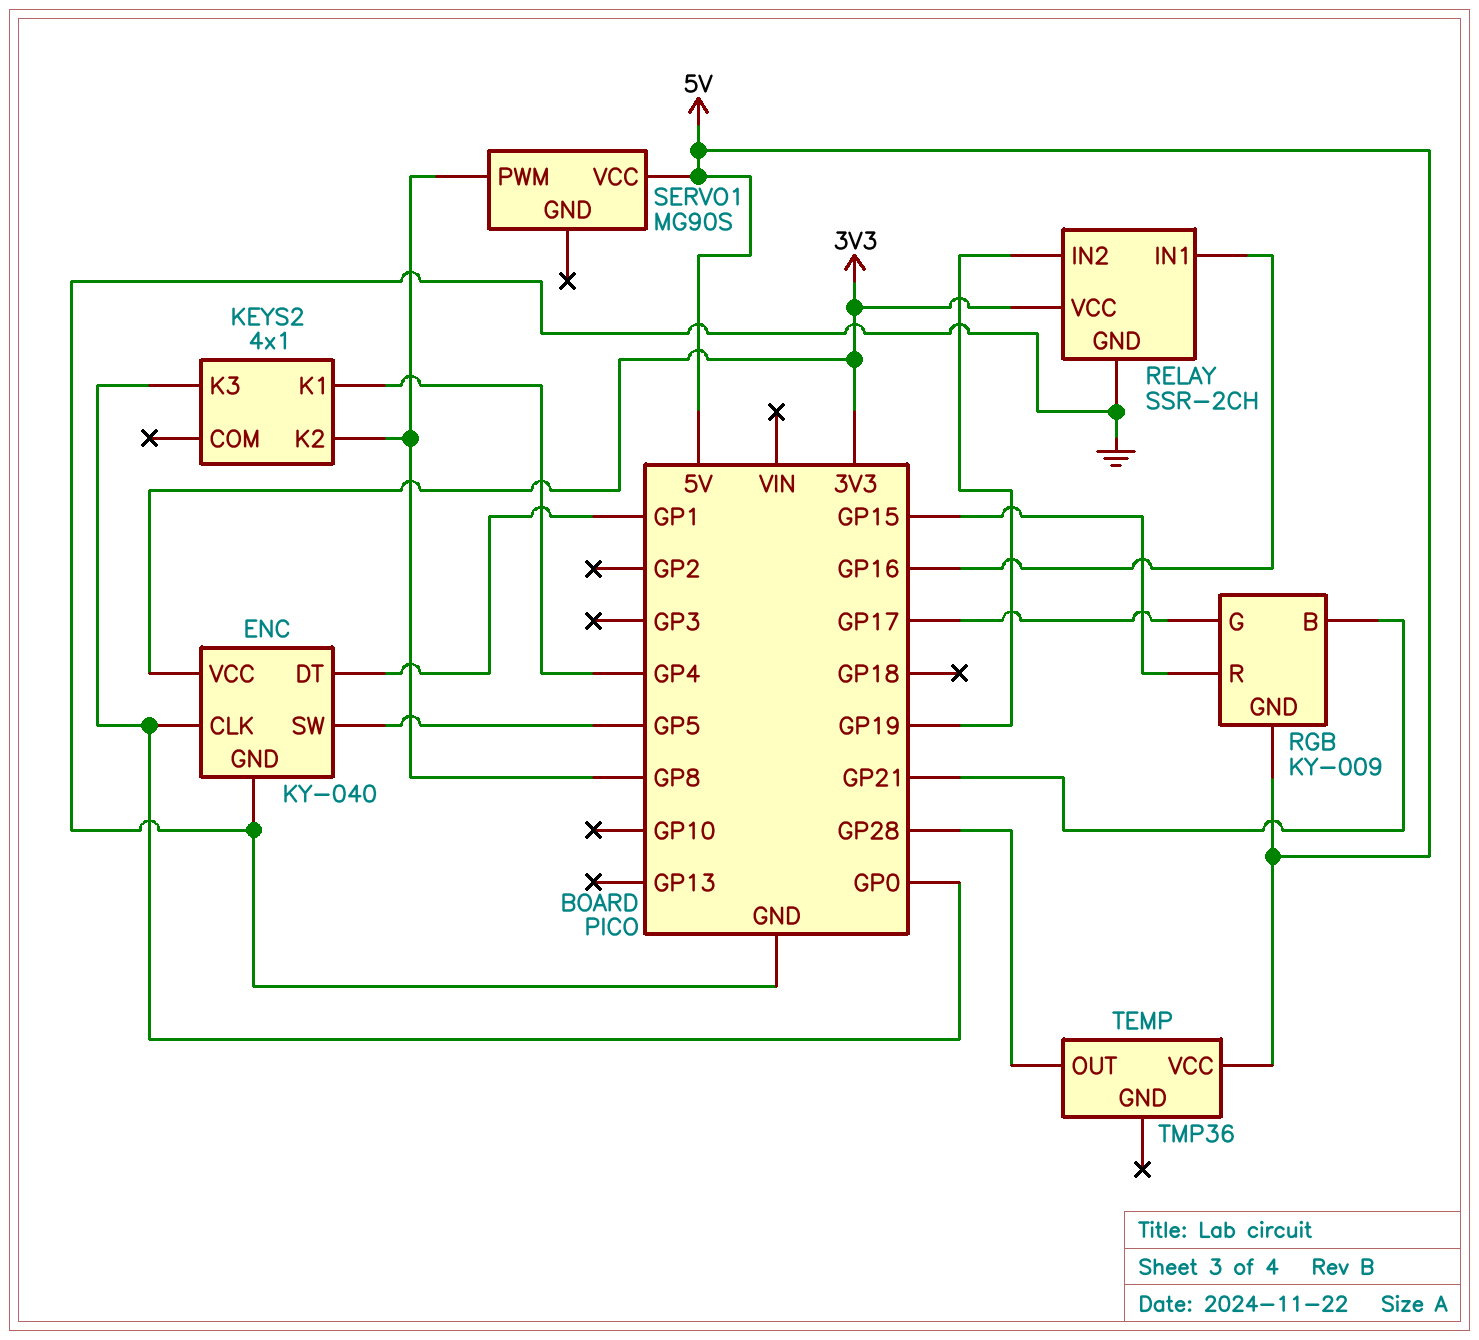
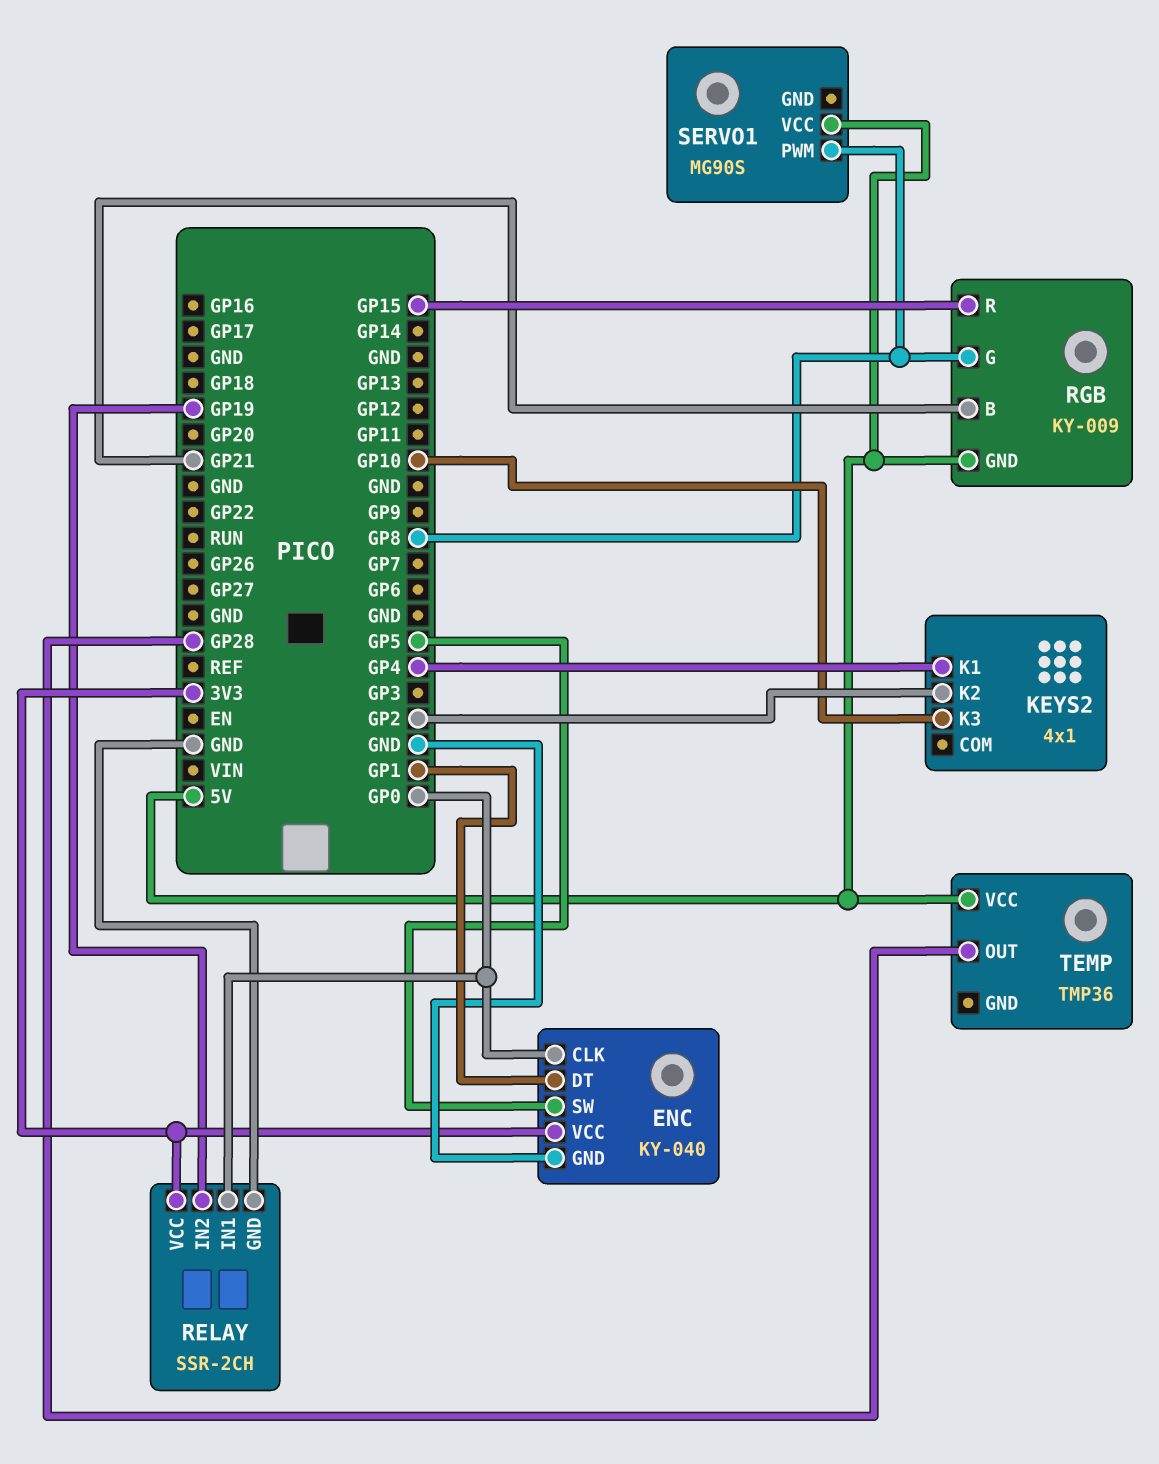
KEYS2 pin K2: GP8 -> GP2
KEYS2 pin K3: GP0 -> GP10
RELAY pin IN1: GP16 -> GP0
RGB pin G: GP17 -> GP8

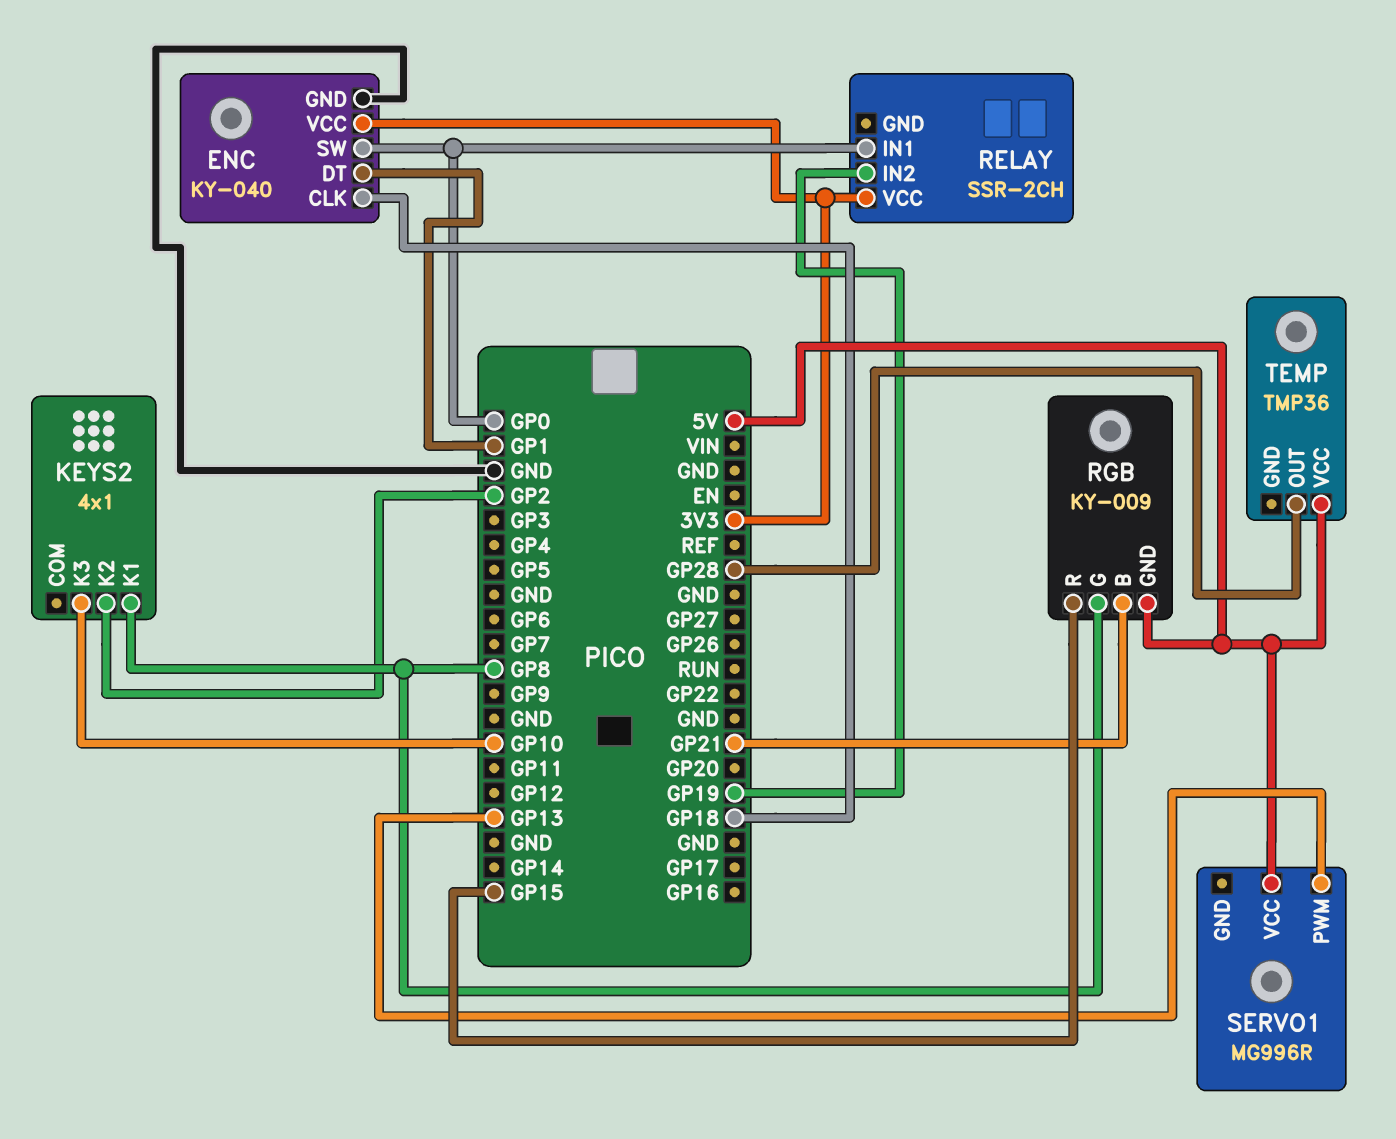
ENC pin CLK: GP0 -> GP18
ENC pin SW: GP5 -> GP0
KEYS2 pin K1: GP4 -> GP8
RELAY pin GND: GND -> none
SERVO1: MG90S -> MG996R
SERVO1 pin PWM: GP8 -> GP13

